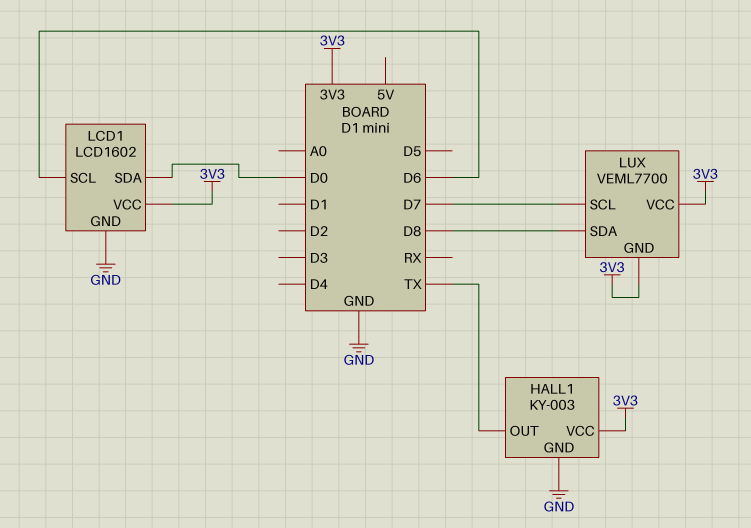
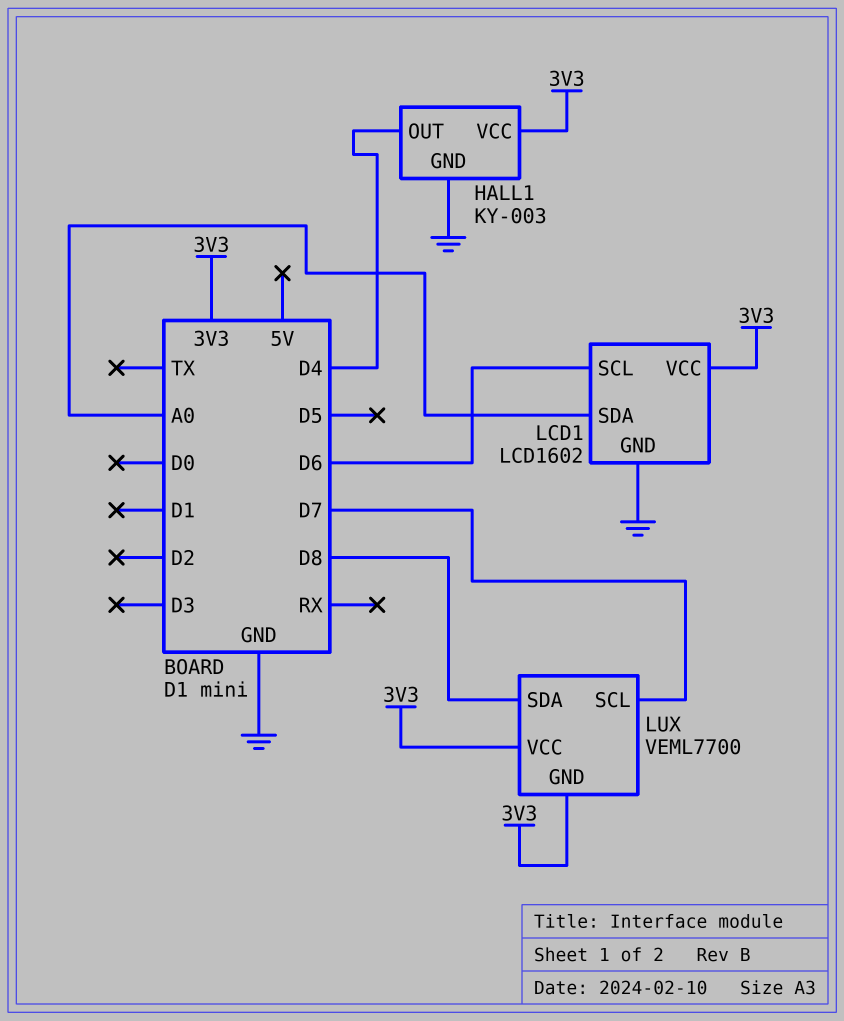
HALL1 pin OUT: TX -> D4
LCD1 pin SDA: D0 -> A0

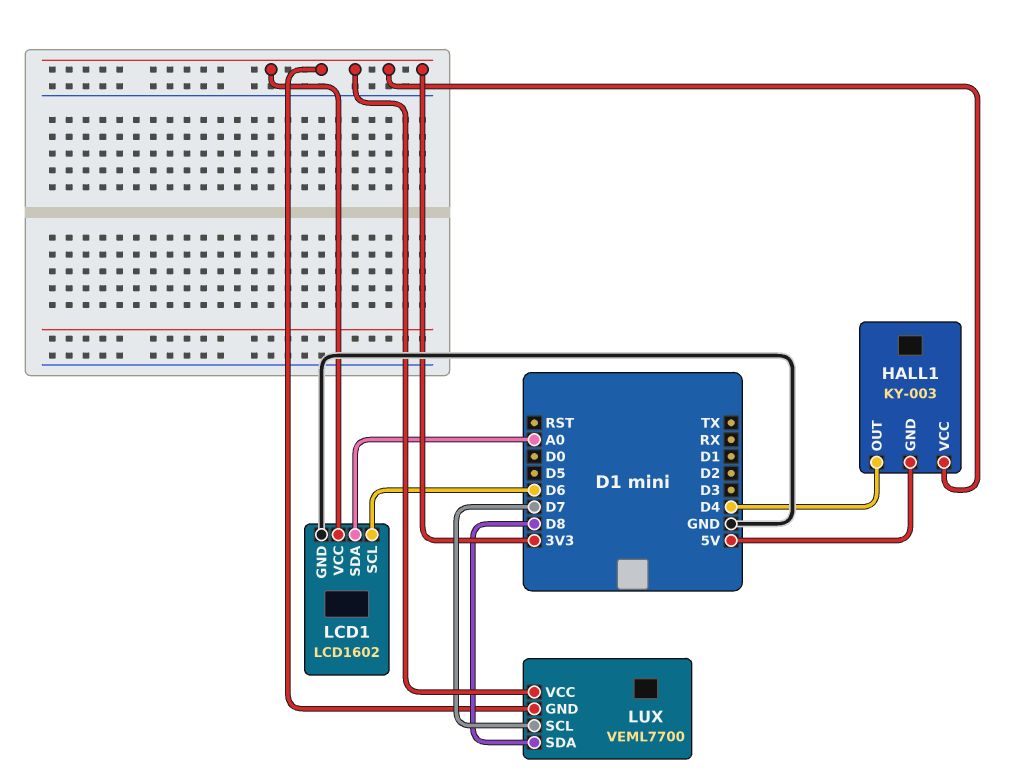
HALL1 pin GND: GND -> 5V

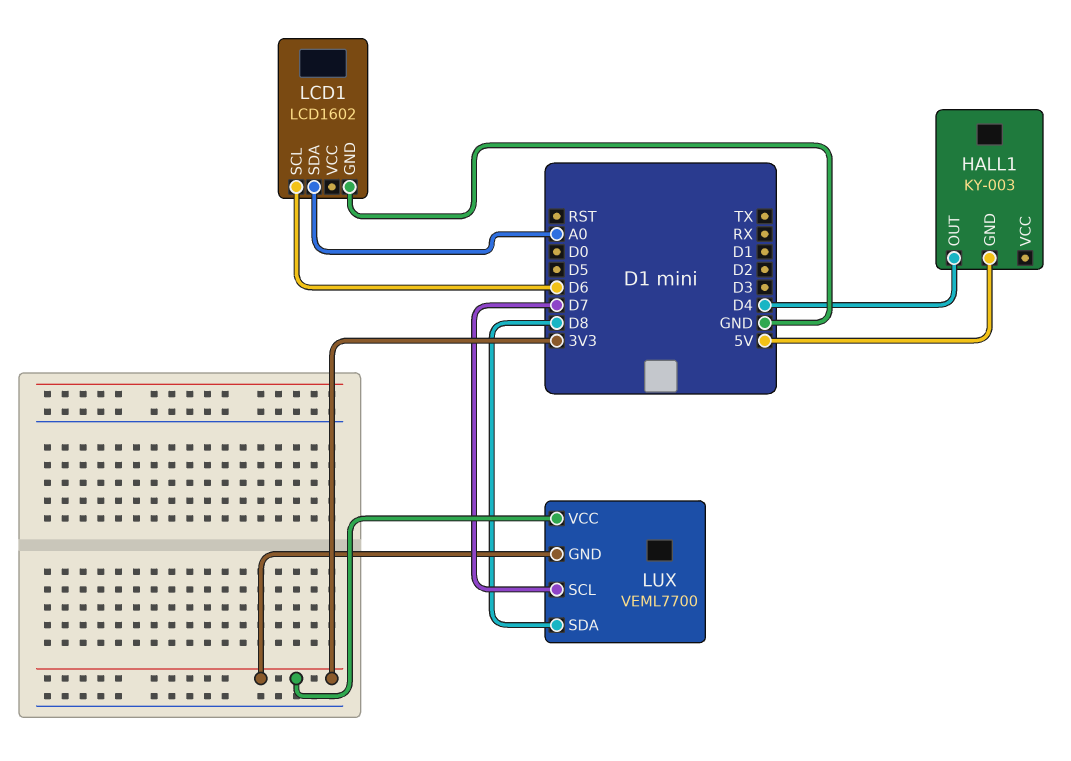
HALL1 pin VCC: 3V3 -> none
LCD1 pin VCC: 3V3 -> none

